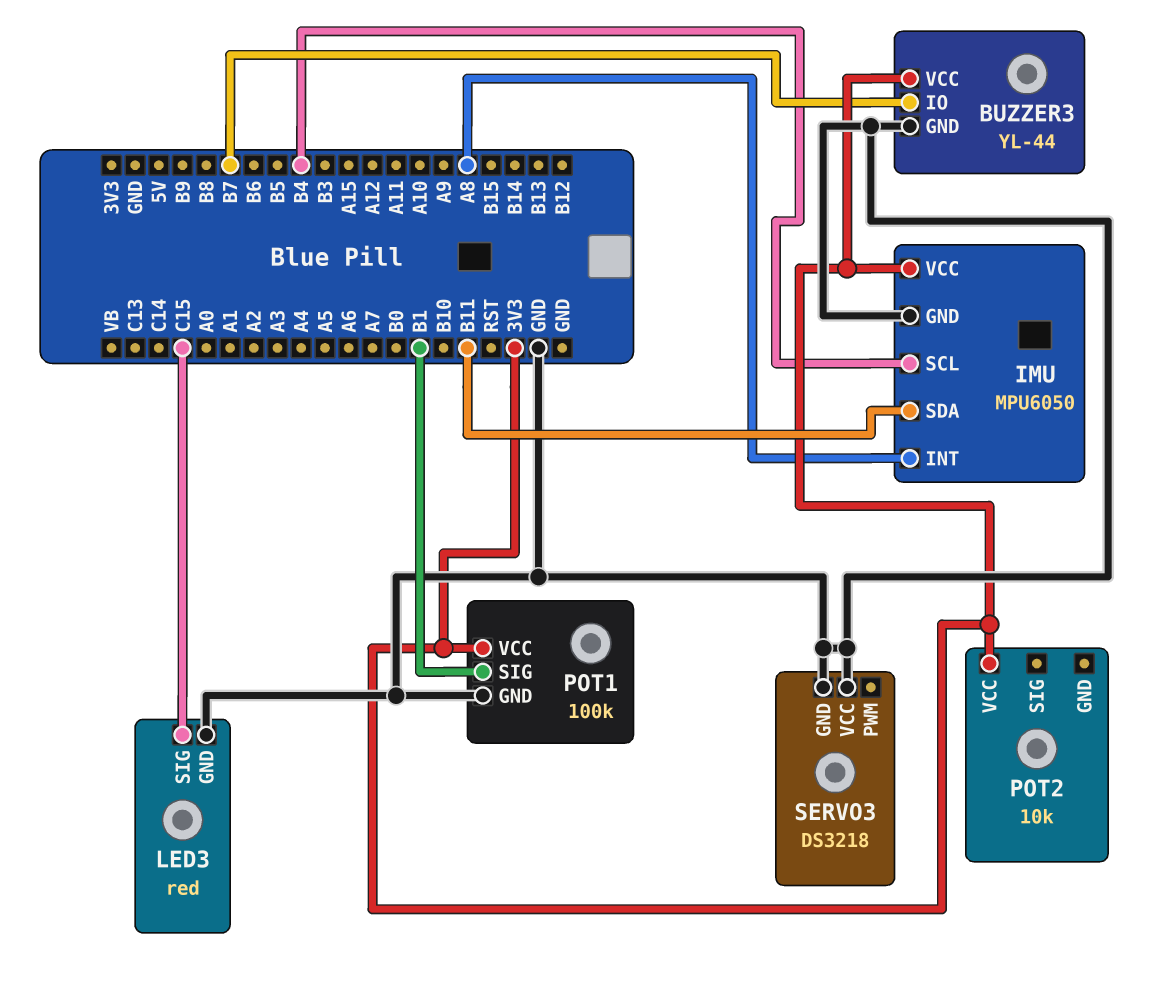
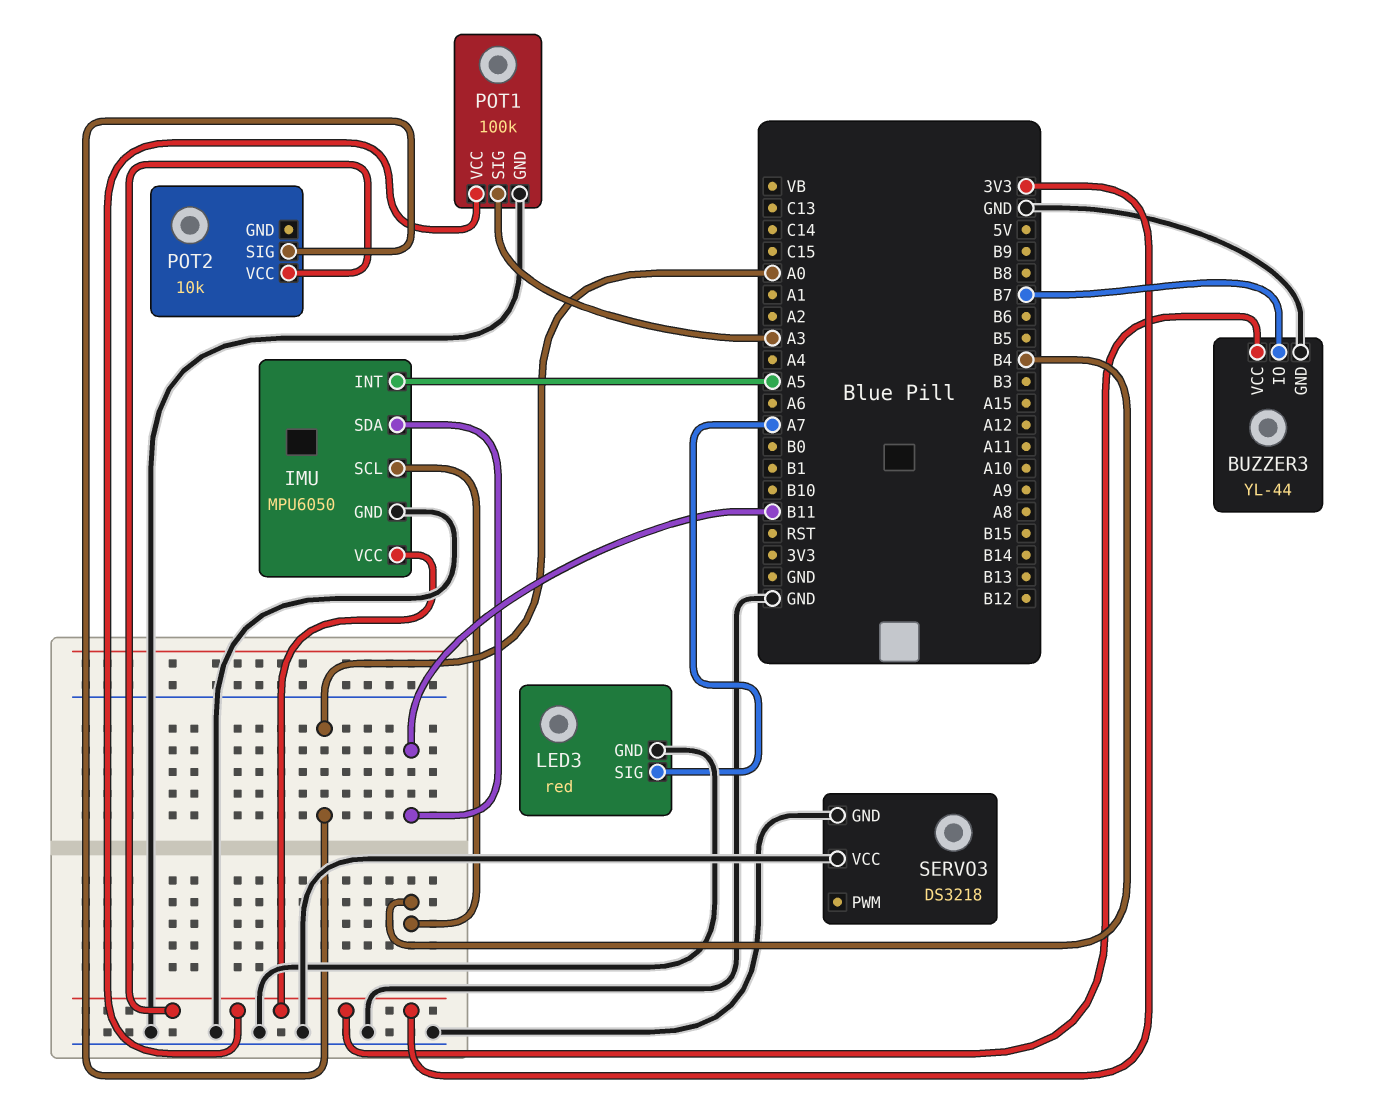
IMU pin INT: A8 -> A5
LED3 pin SIG: C15 -> A7
POT1 pin SIG: B1 -> A3
POT2 pin SIG: none -> A0

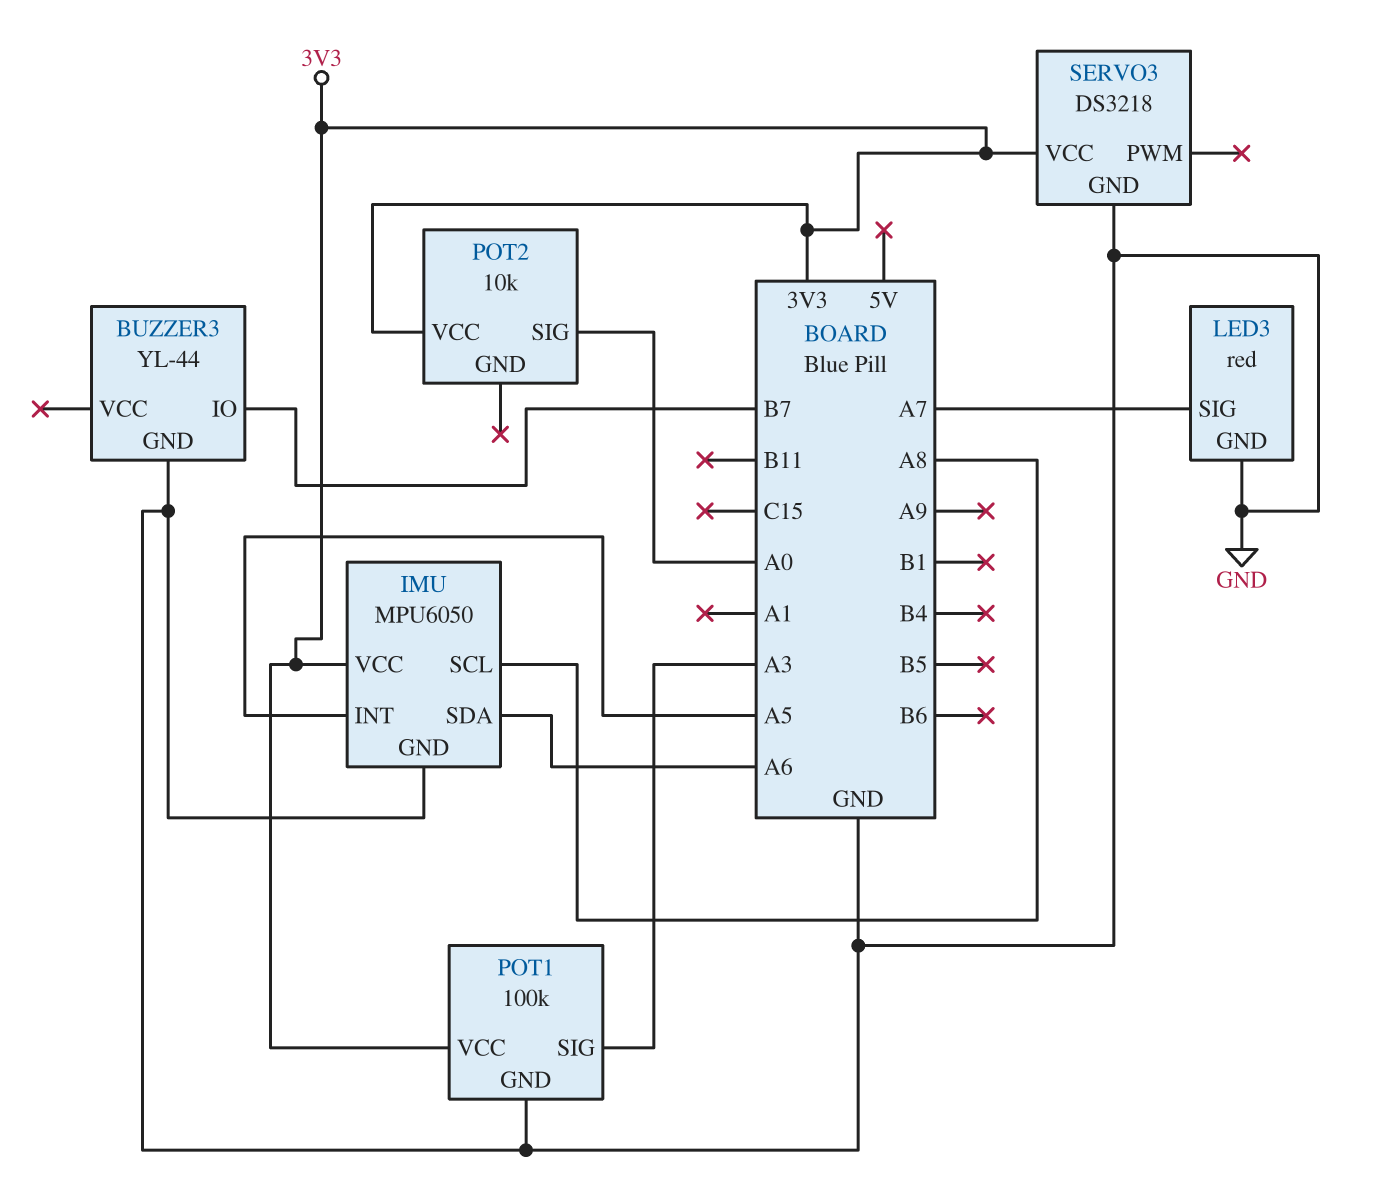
BUZZER3 pin VCC: 3V3 -> none
IMU pin SCL: B4 -> A8
IMU pin SDA: B11 -> A6
SERVO3 pin VCC: GND -> 3V3

